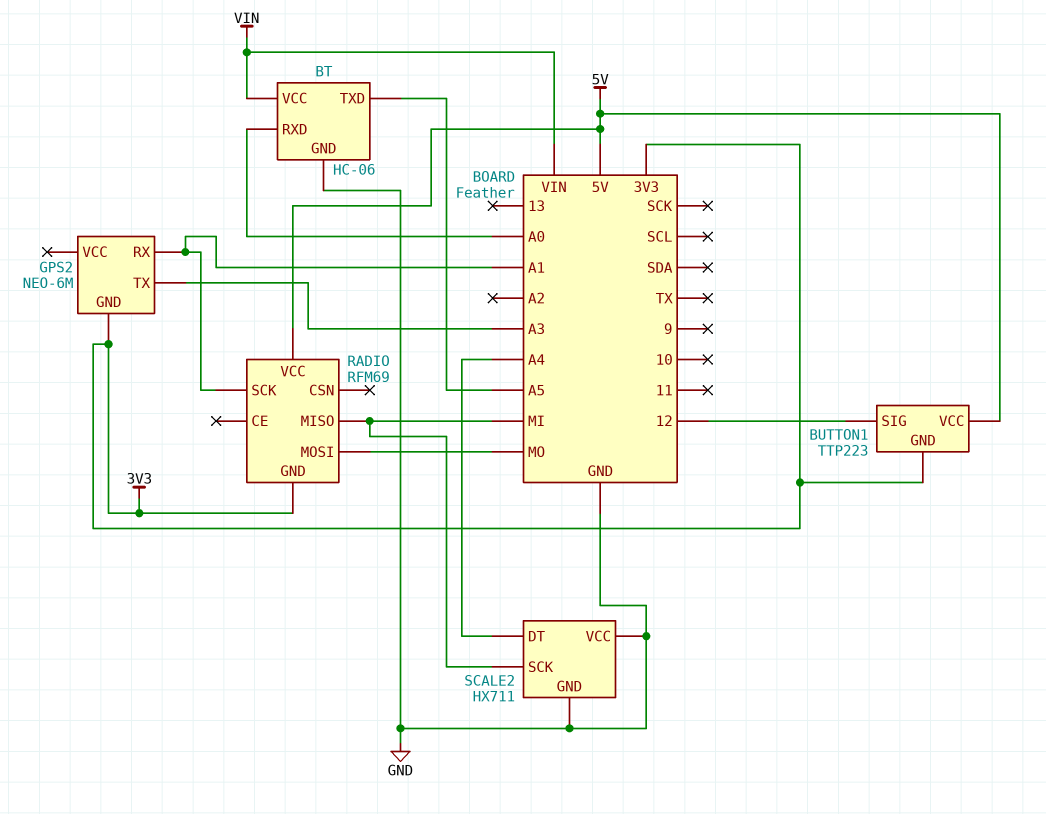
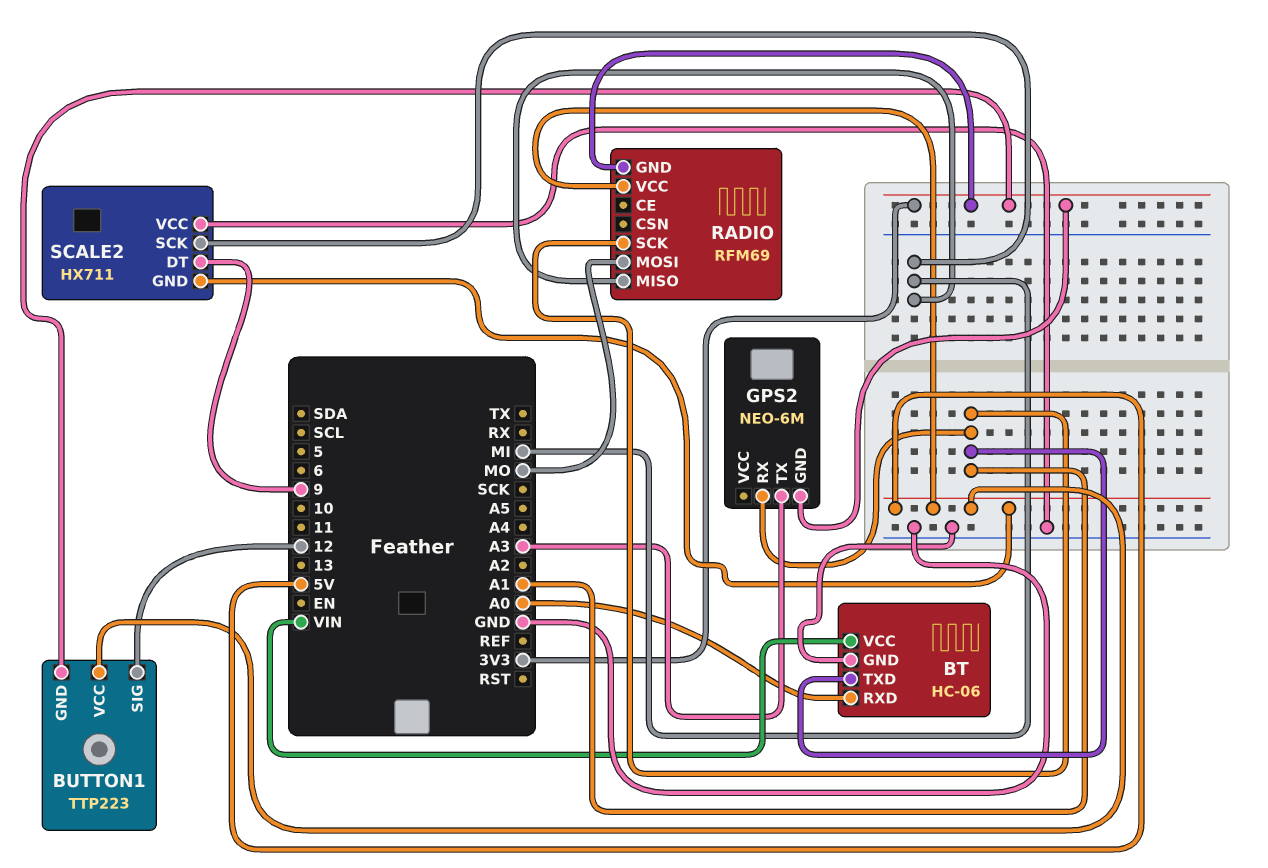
BT pin TXD: A5 -> A1
SCALE2 pin DT: A4 -> 9
SCALE2 pin GND: GND -> 5V

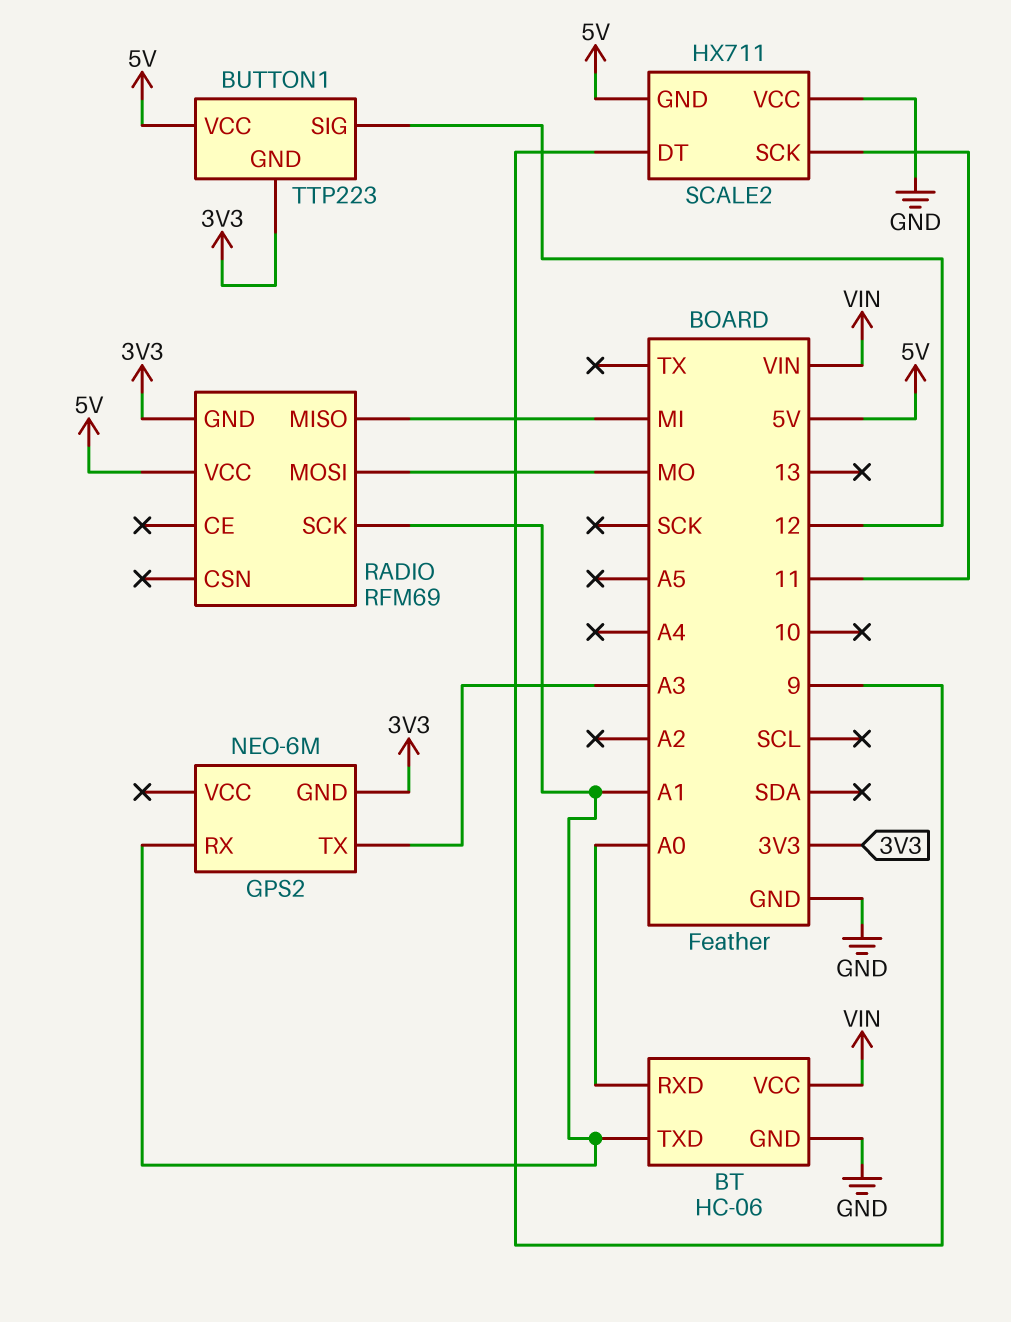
SCALE2 pin SCK: MI -> 11

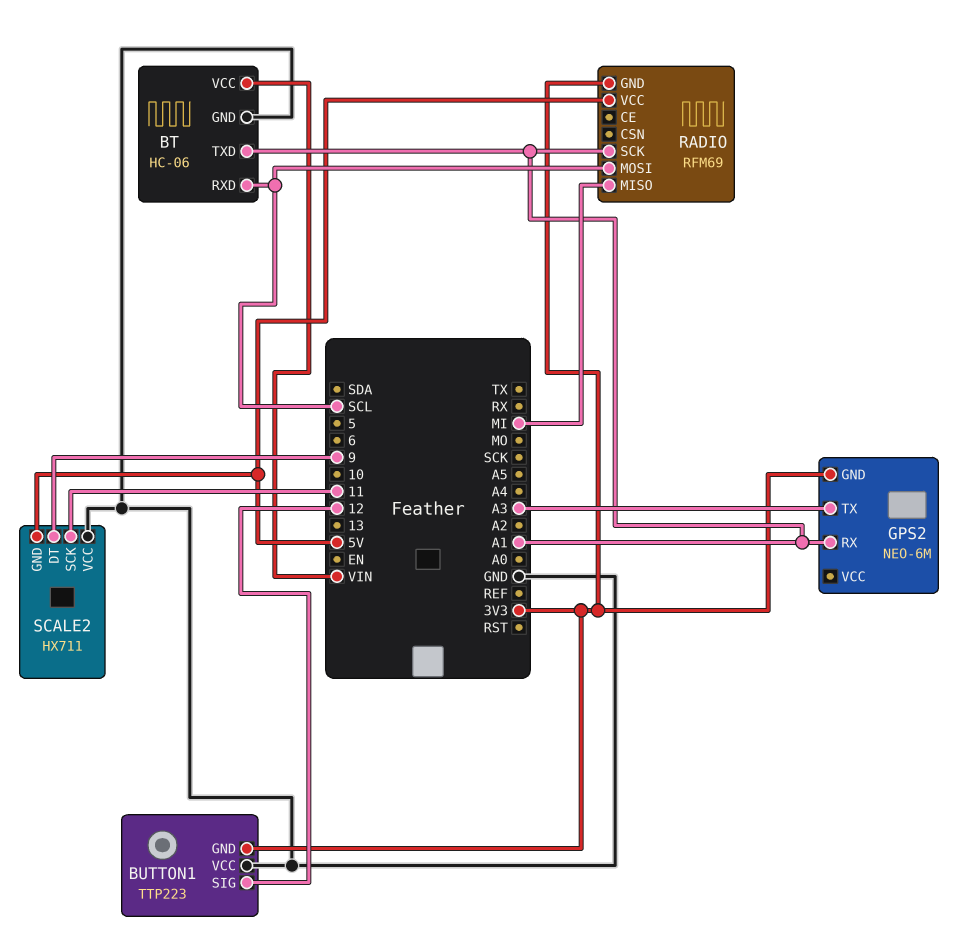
BT pin RXD: A0 -> SCL
BUTTON1 pin VCC: 5V -> GND
RADIO pin MOSI: MO -> SCL

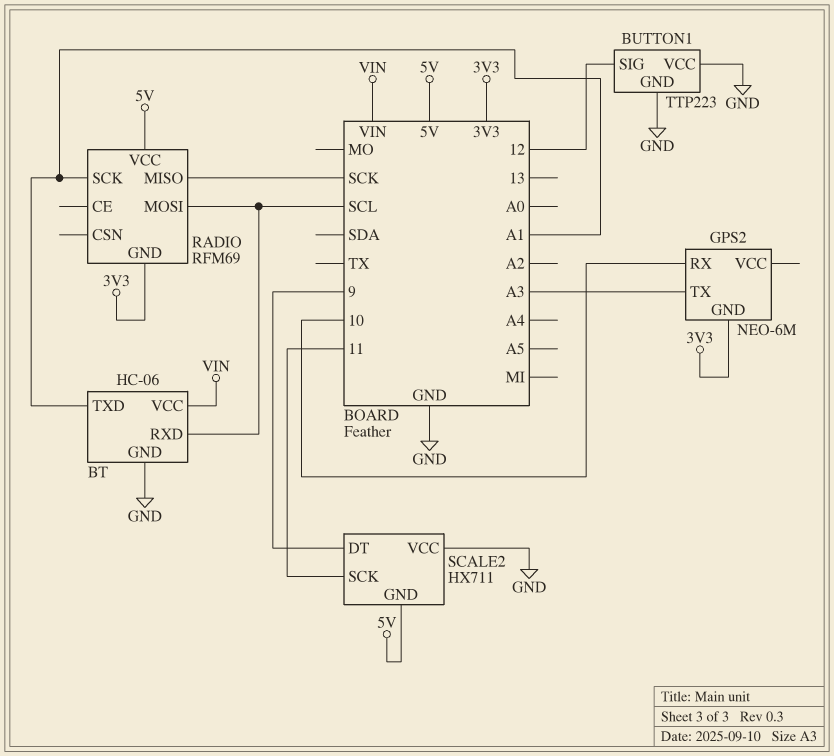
BUTTON1 pin GND: 3V3 -> GND
GPS2 pin RX: A1 -> 10
RADIO pin MISO: MI -> SCK

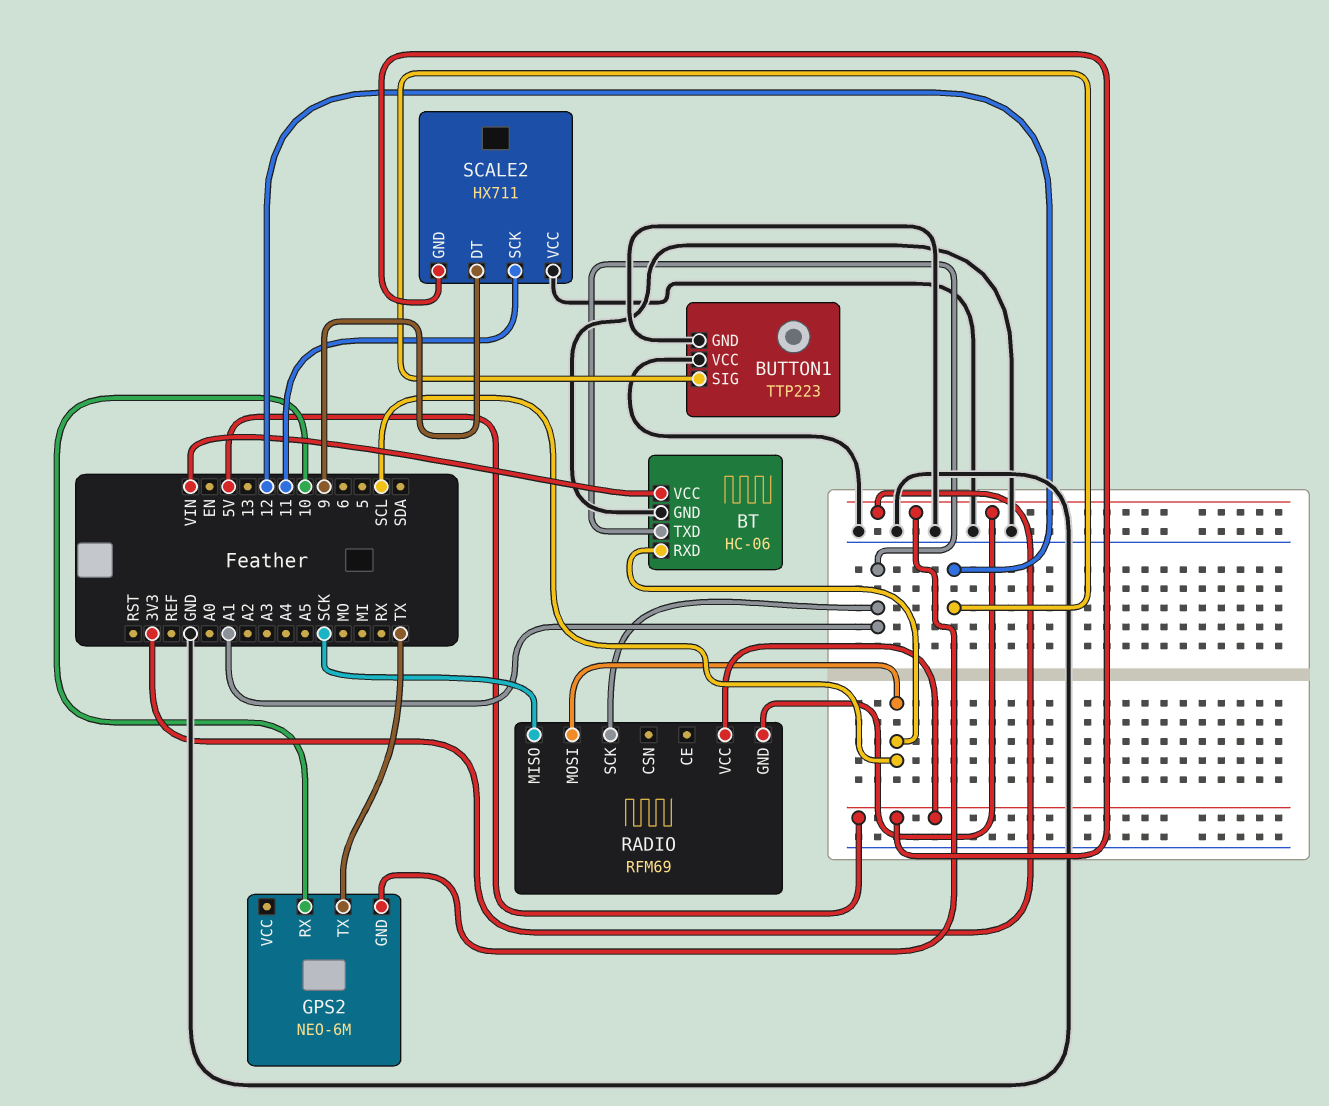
GPS2 pin TX: A3 -> TX

